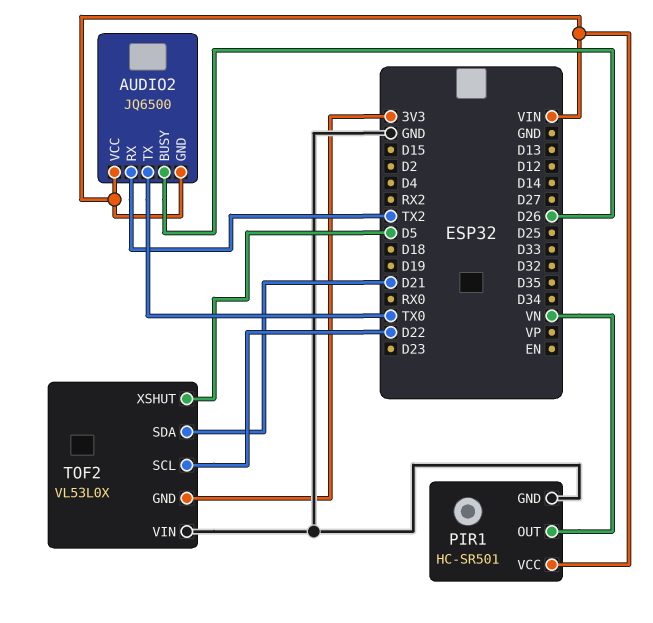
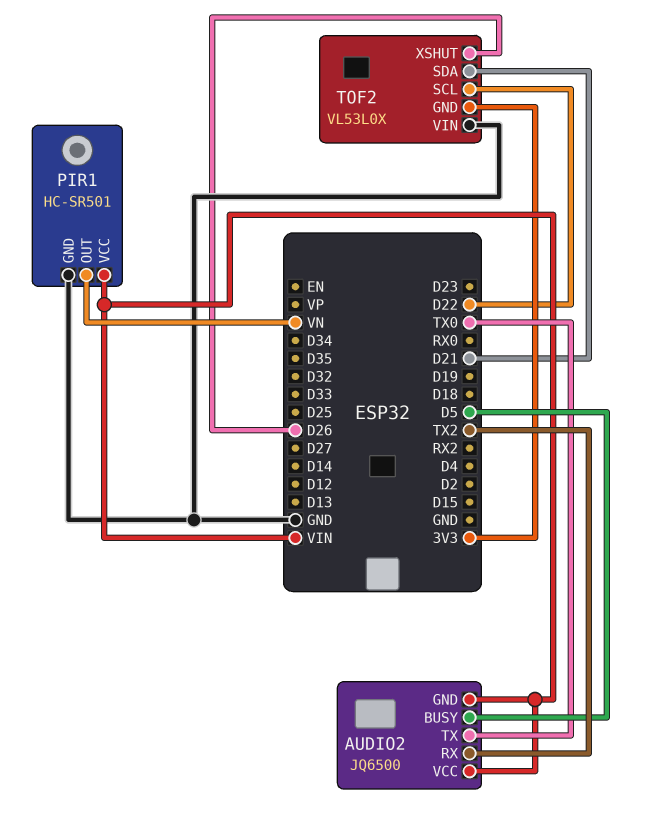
AUDIO2 pin BUSY: D26 -> D5
TOF2 pin XSHUT: D5 -> D26

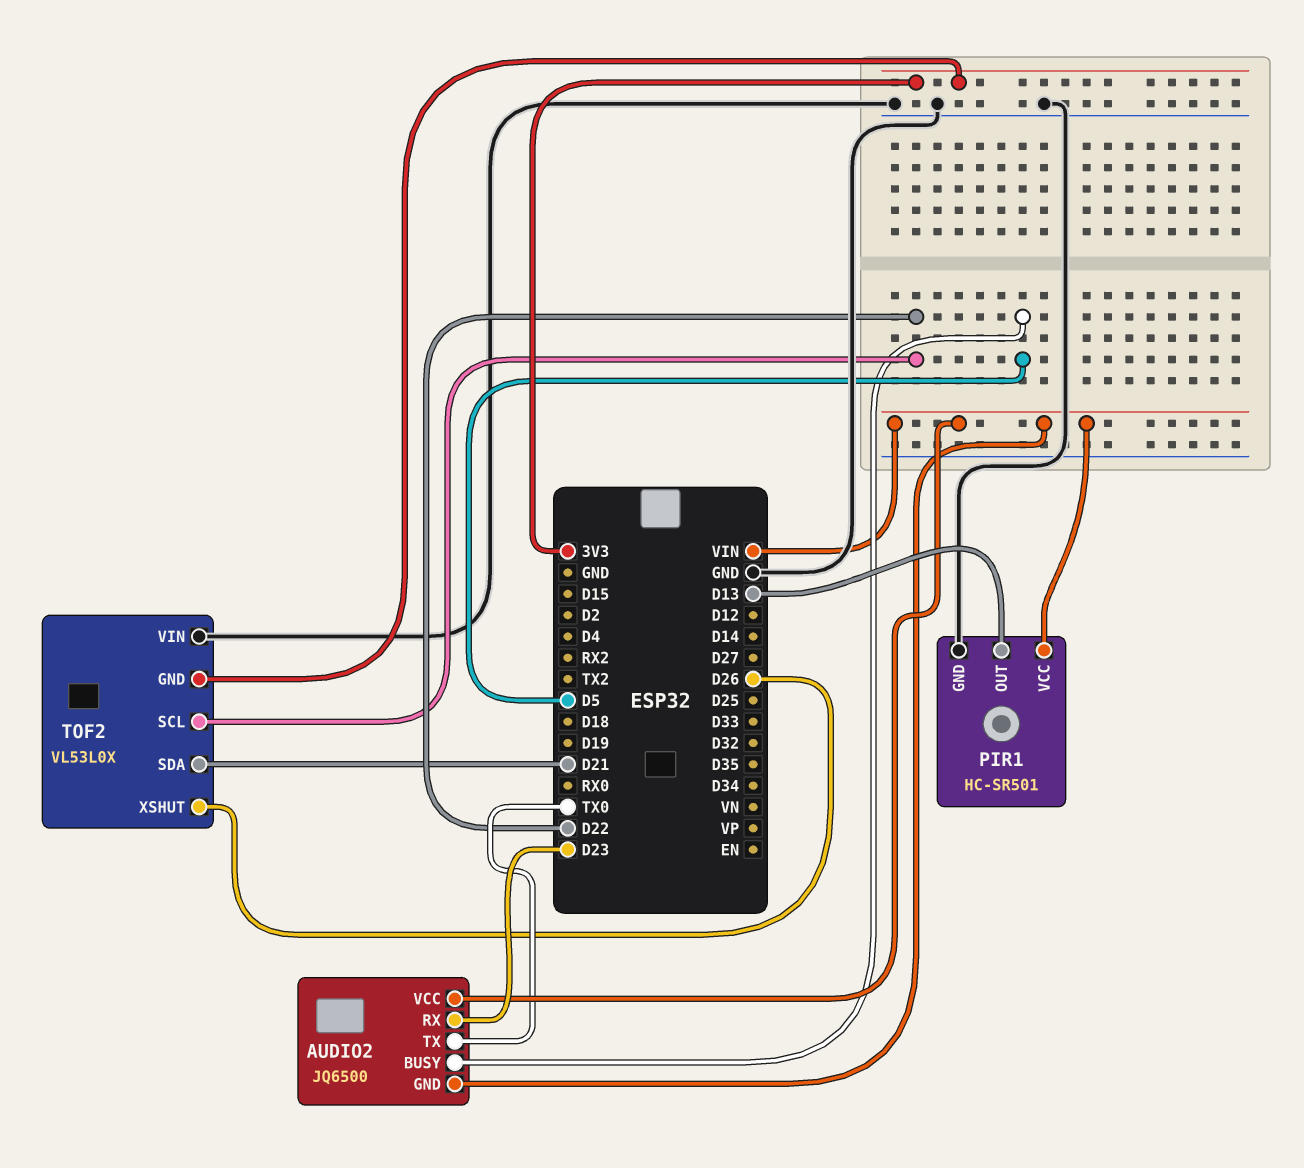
AUDIO2 pin RX: TX2 -> D23
PIR1 pin OUT: VN -> D13

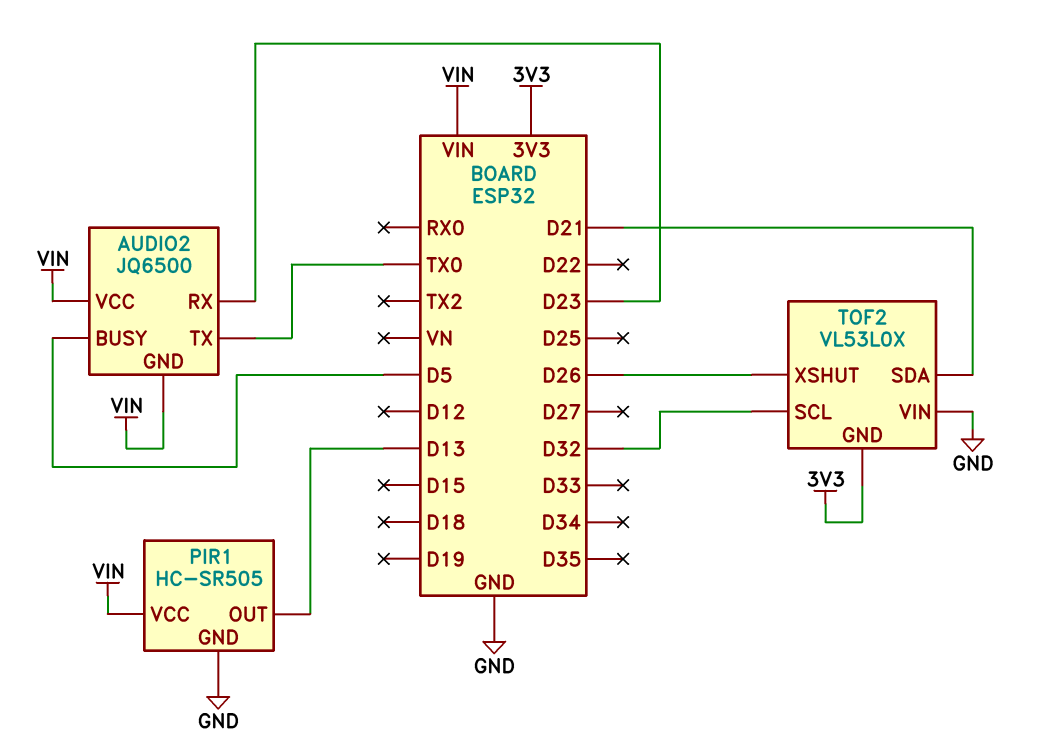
PIR1: HC-SR501 -> HC-SR505
TOF2 pin SCL: D22 -> D32

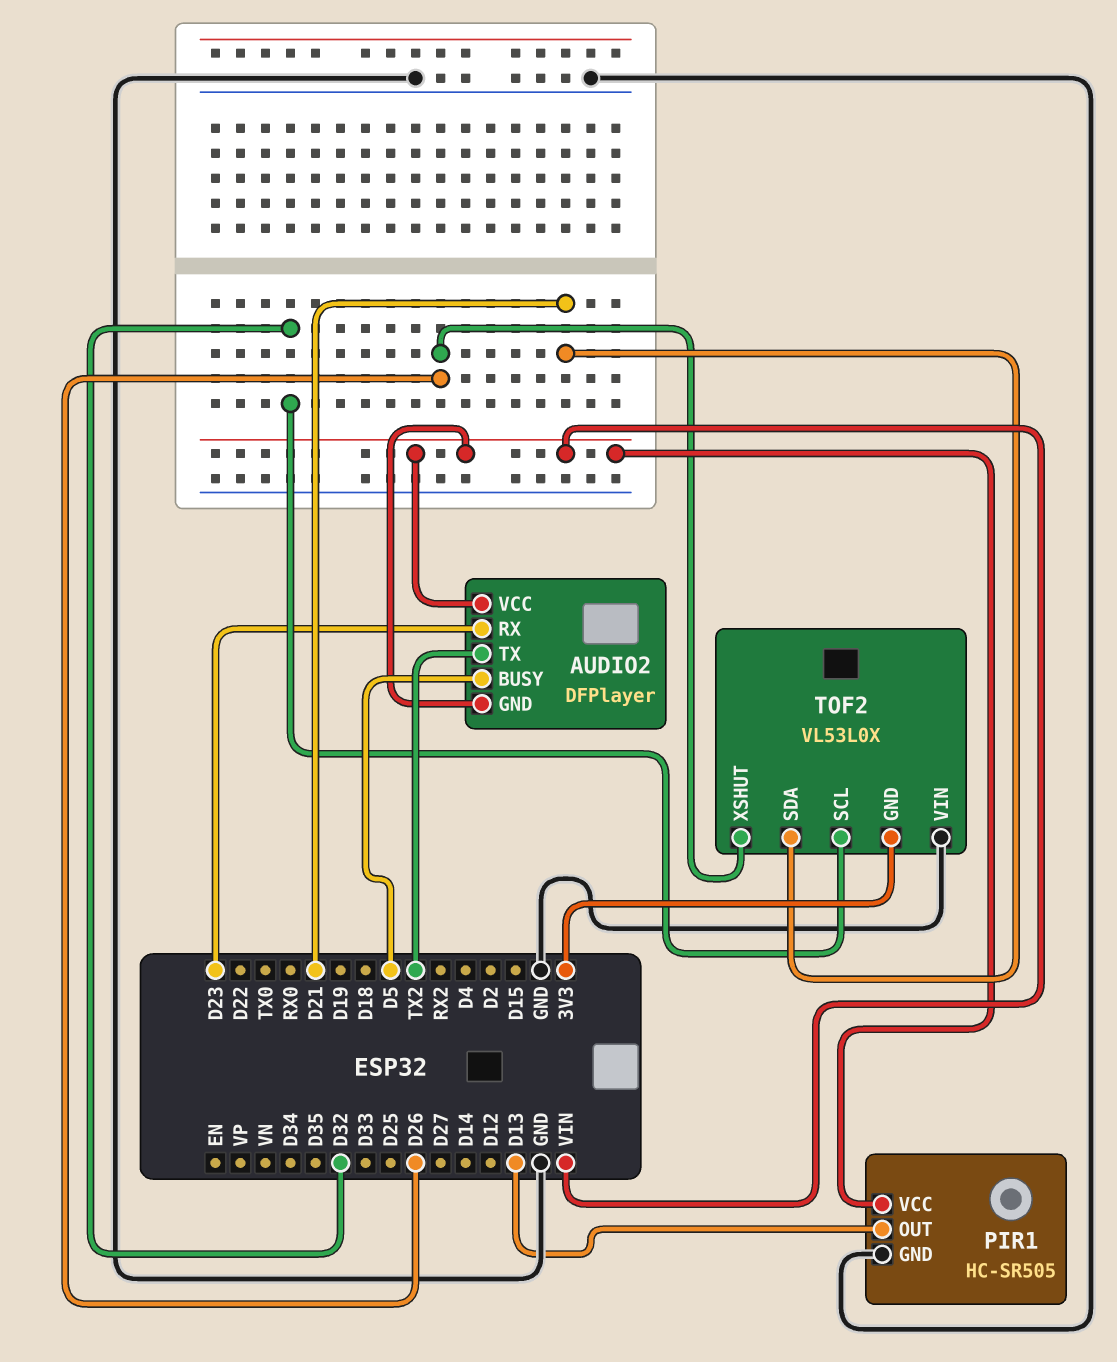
AUDIO2: JQ6500 -> DFPlayer
AUDIO2 pin TX: TX0 -> TX2

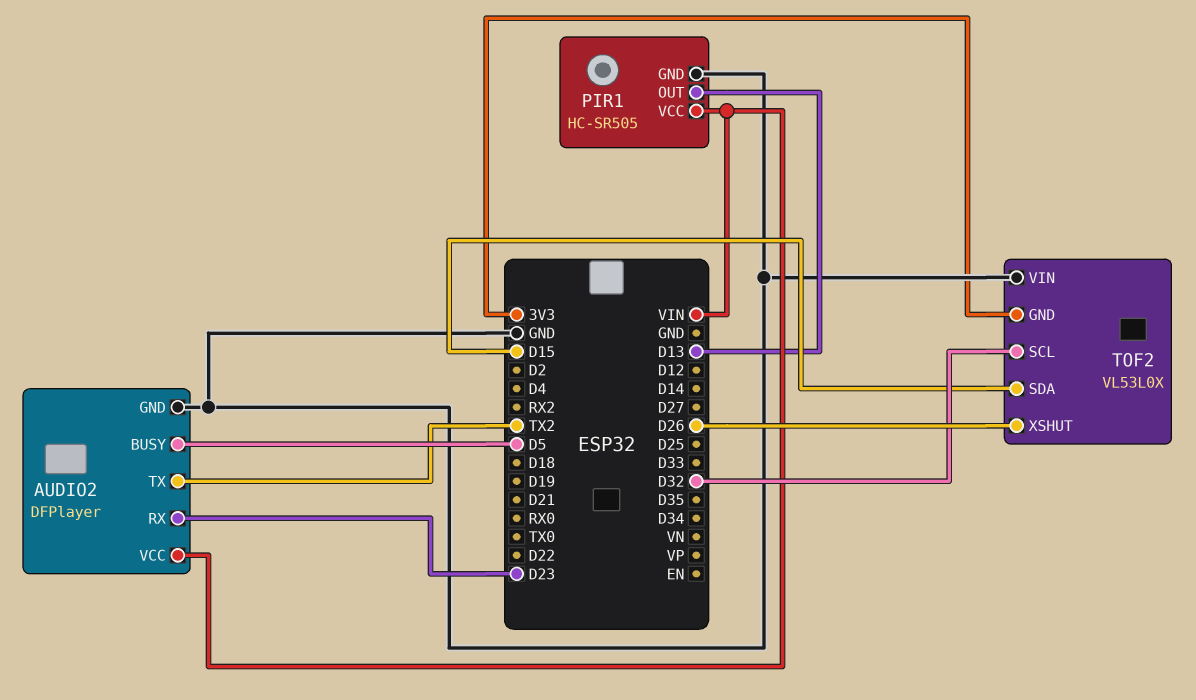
AUDIO2 pin GND: VIN -> GND
TOF2 pin SDA: D21 -> D15

